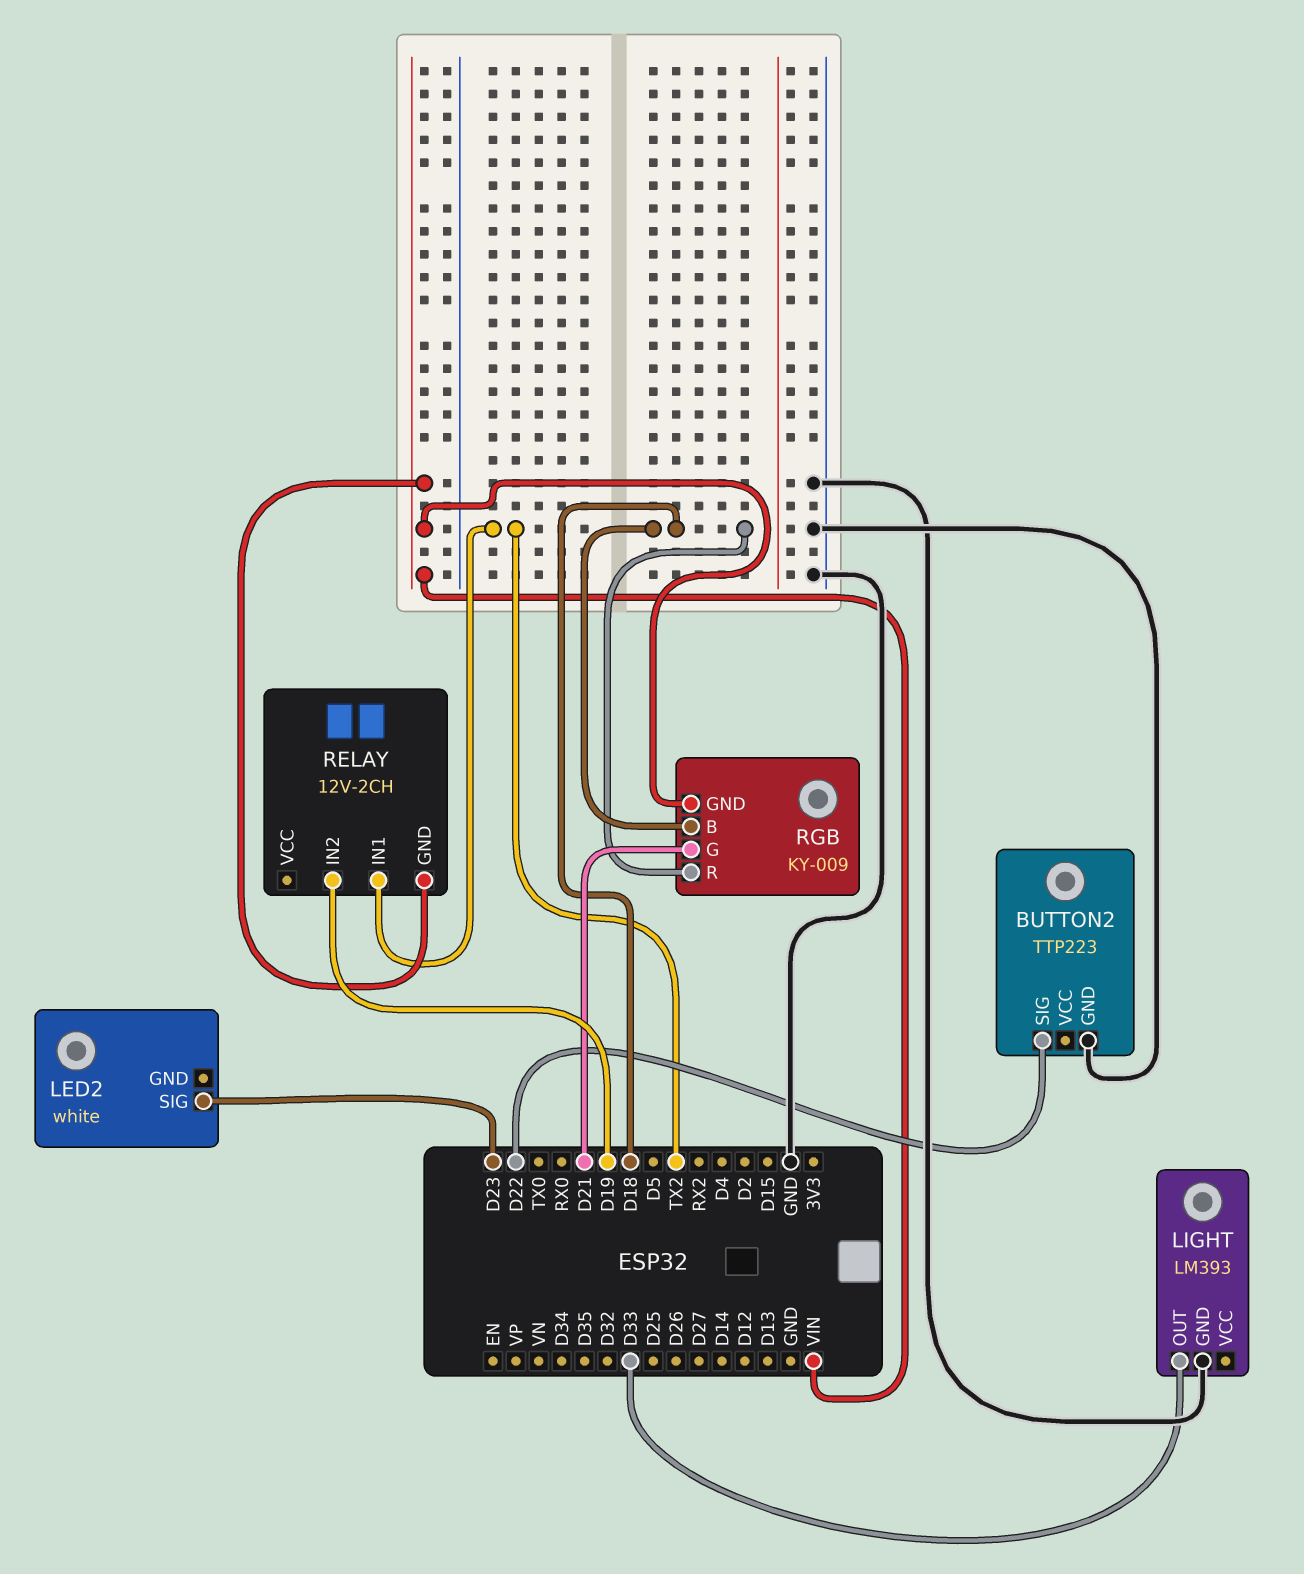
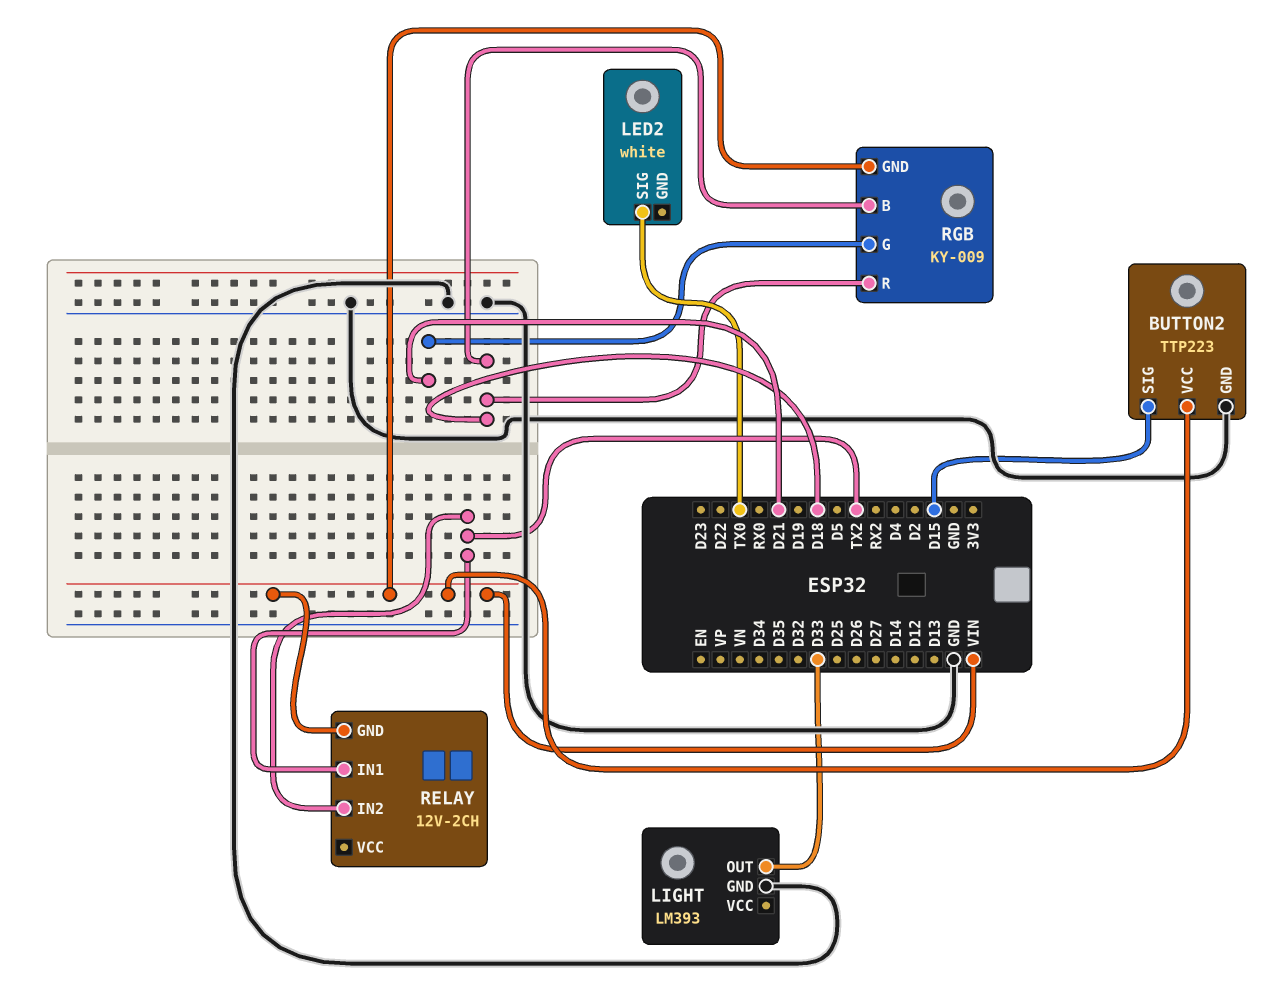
BUTTON2 pin SIG: D22 -> D15
BUTTON2 pin VCC: none -> VIN
LED2 pin SIG: D23 -> TX0
RELAY pin IN2: D19 -> TX2

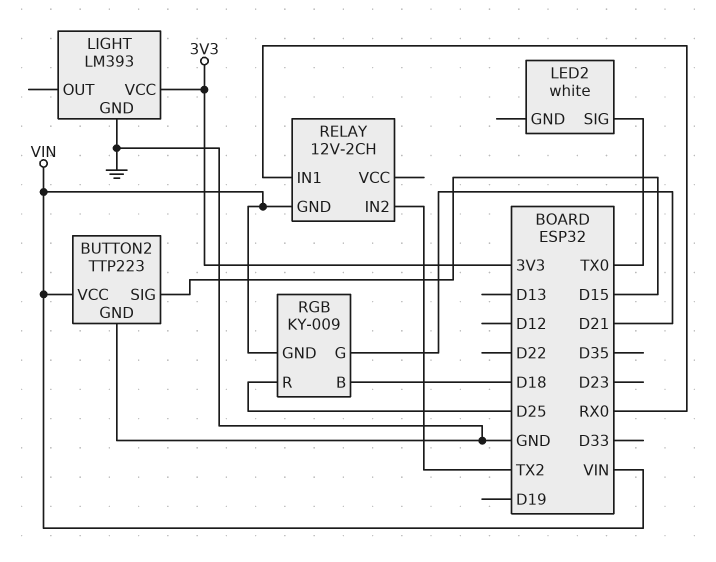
LIGHT pin OUT: D33 -> none
LIGHT pin VCC: none -> 3V3
RELAY pin IN1: TX2 -> RX0
RGB pin R: D18 -> D25

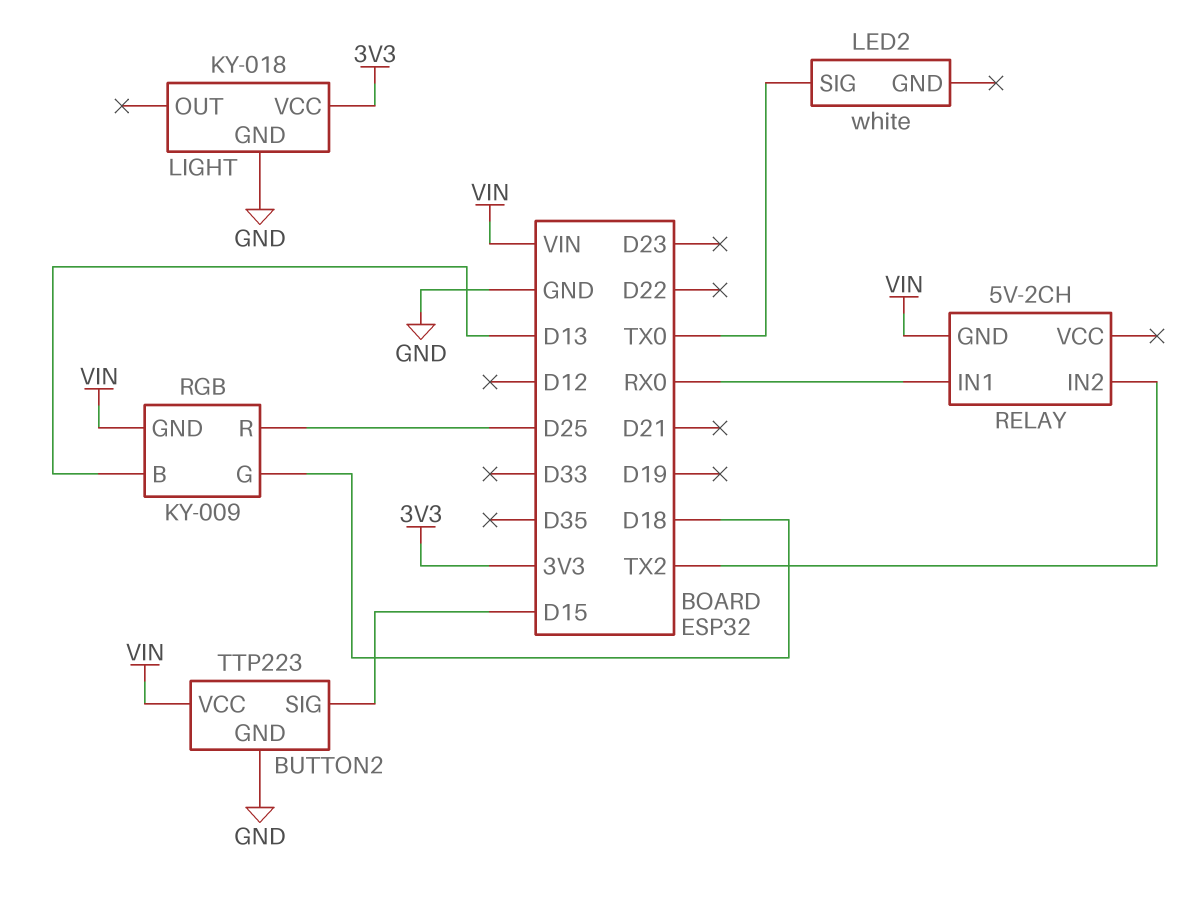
LIGHT: LM393 -> KY-018
RELAY: 12V-2CH -> 5V-2CH
RGB pin B: D18 -> D13
RGB pin G: D21 -> D18

